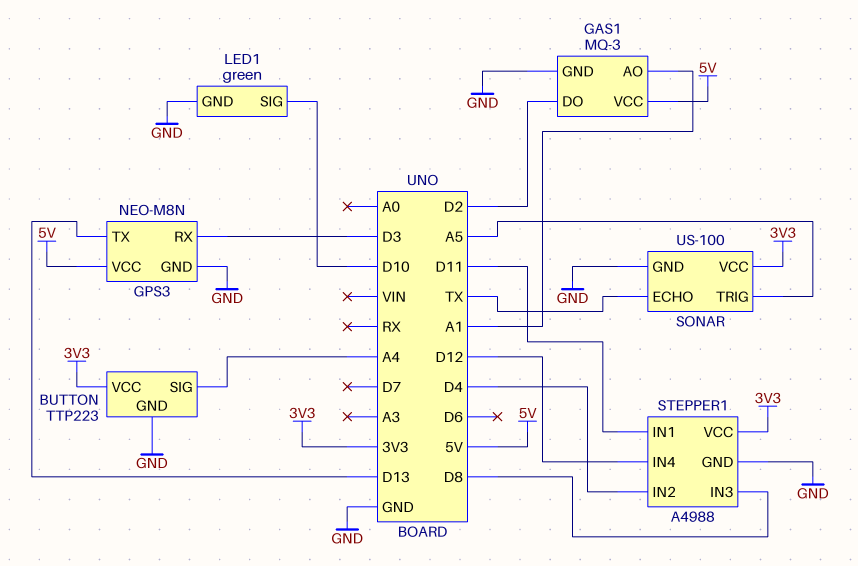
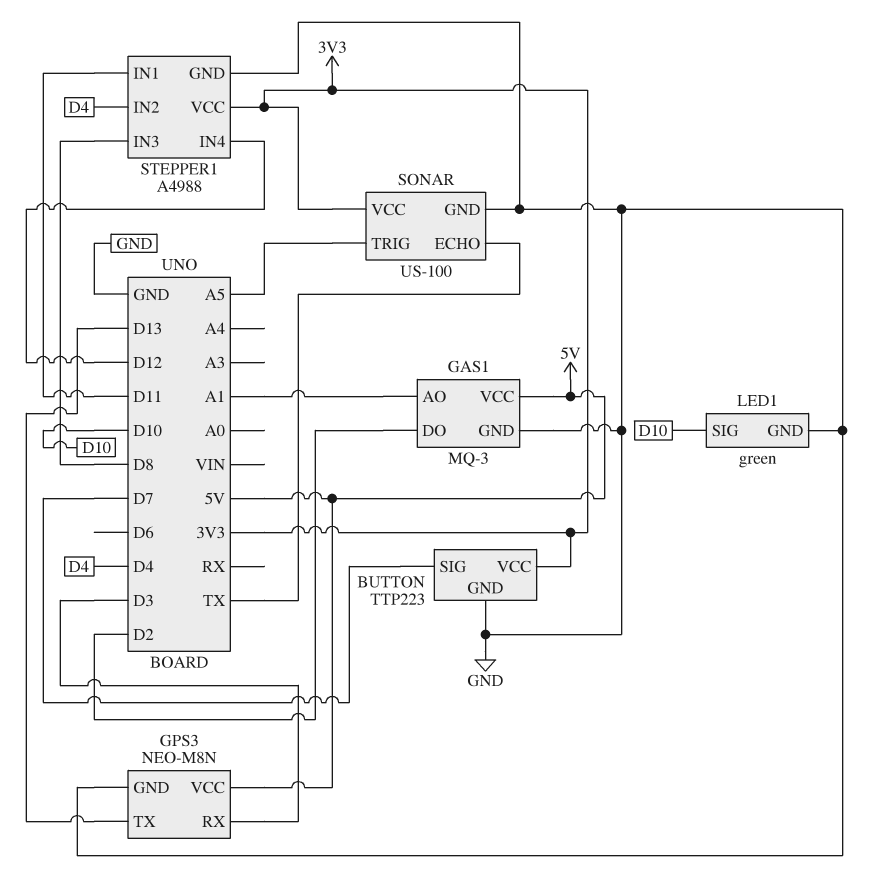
BUTTON pin SIG: A4 -> D7

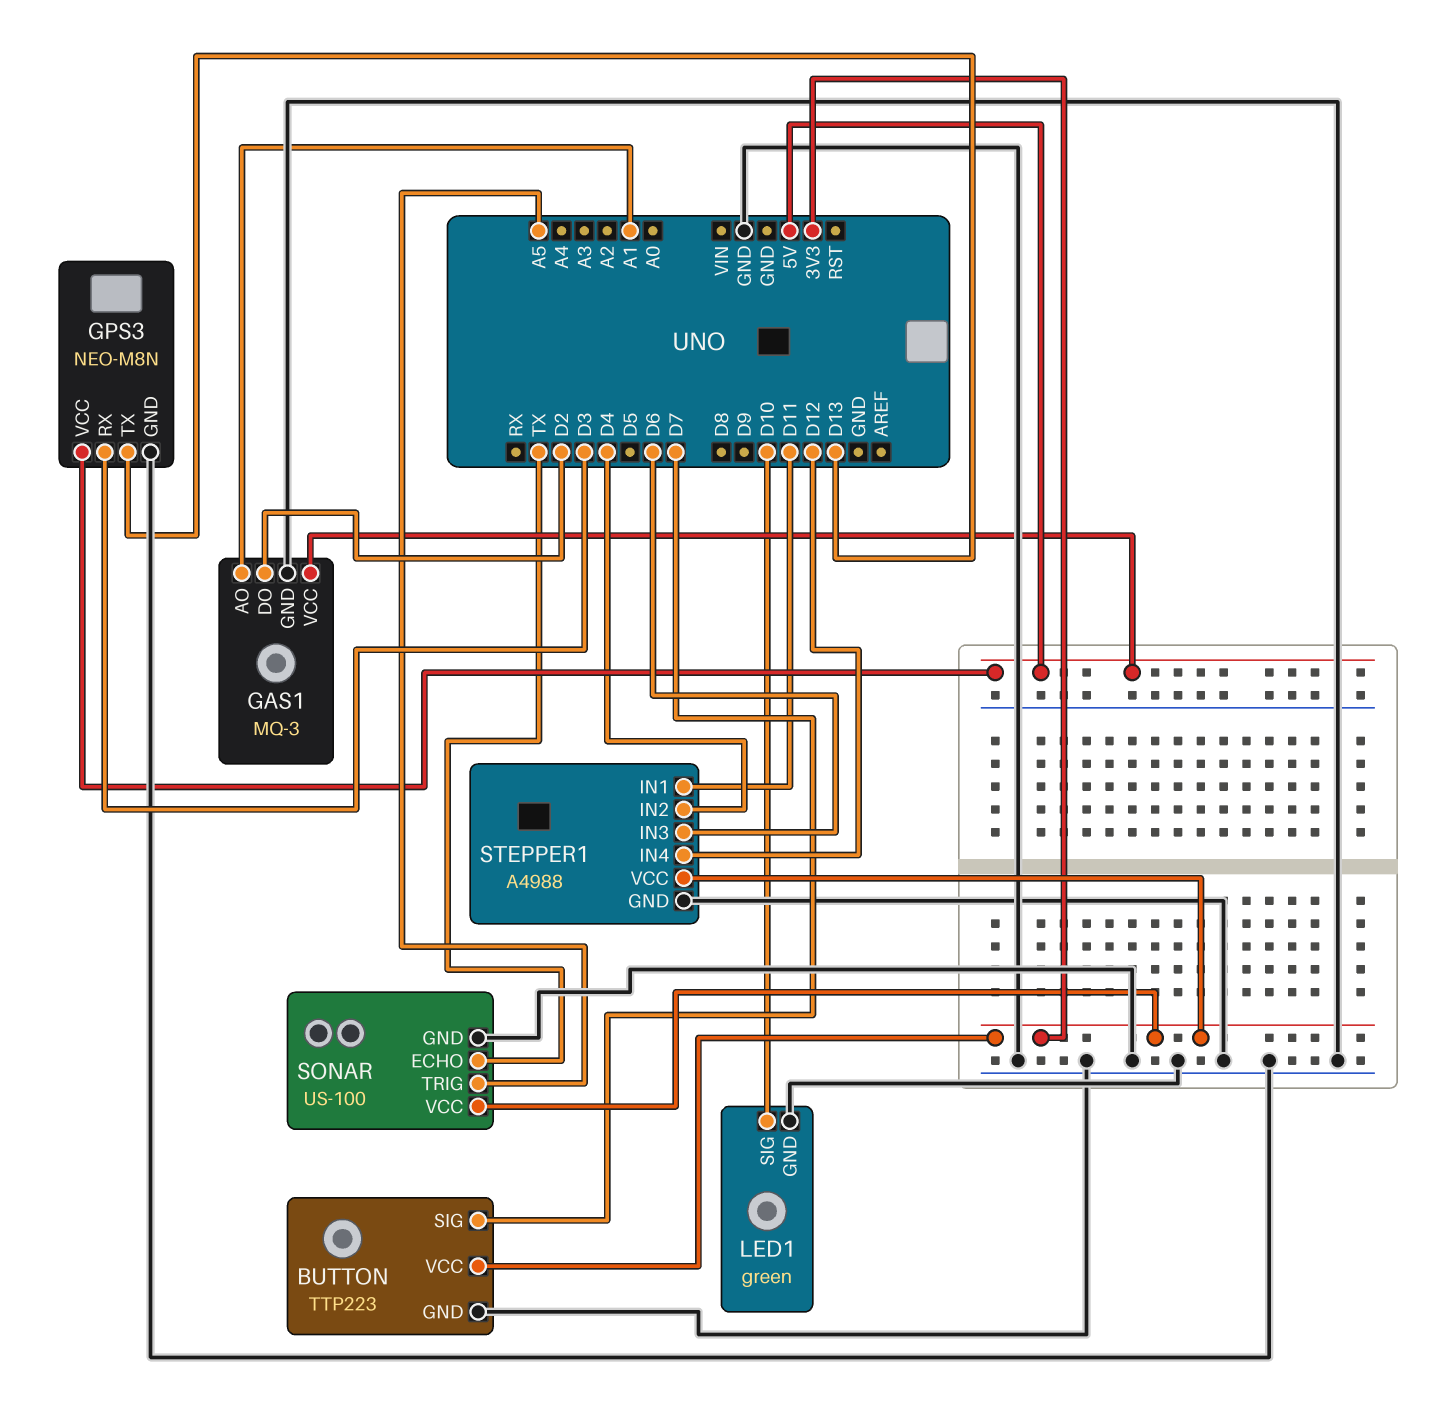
STEPPER1 pin IN3: D8 -> D6

